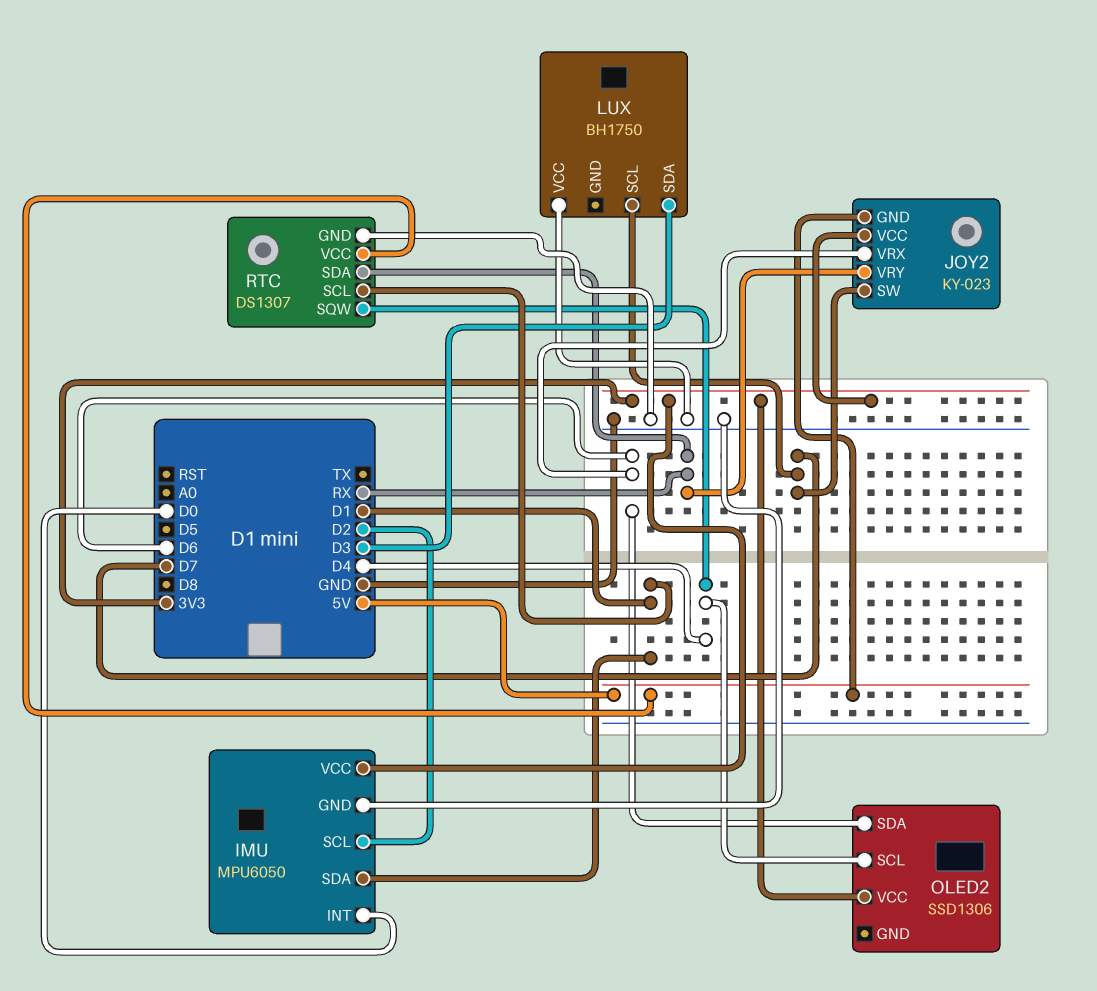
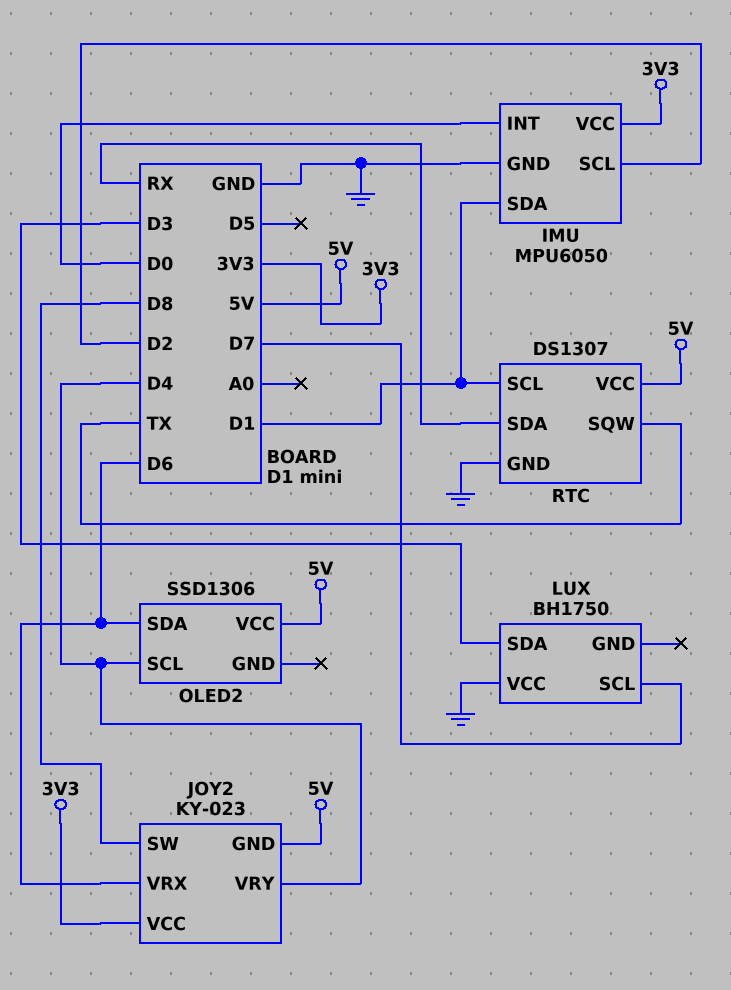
JOY2 pin SW: D7 -> D8
JOY2 pin VRY: RX -> D4
OLED2 pin VCC: 3V3 -> 5V
RTC pin SQW: D4 -> TX

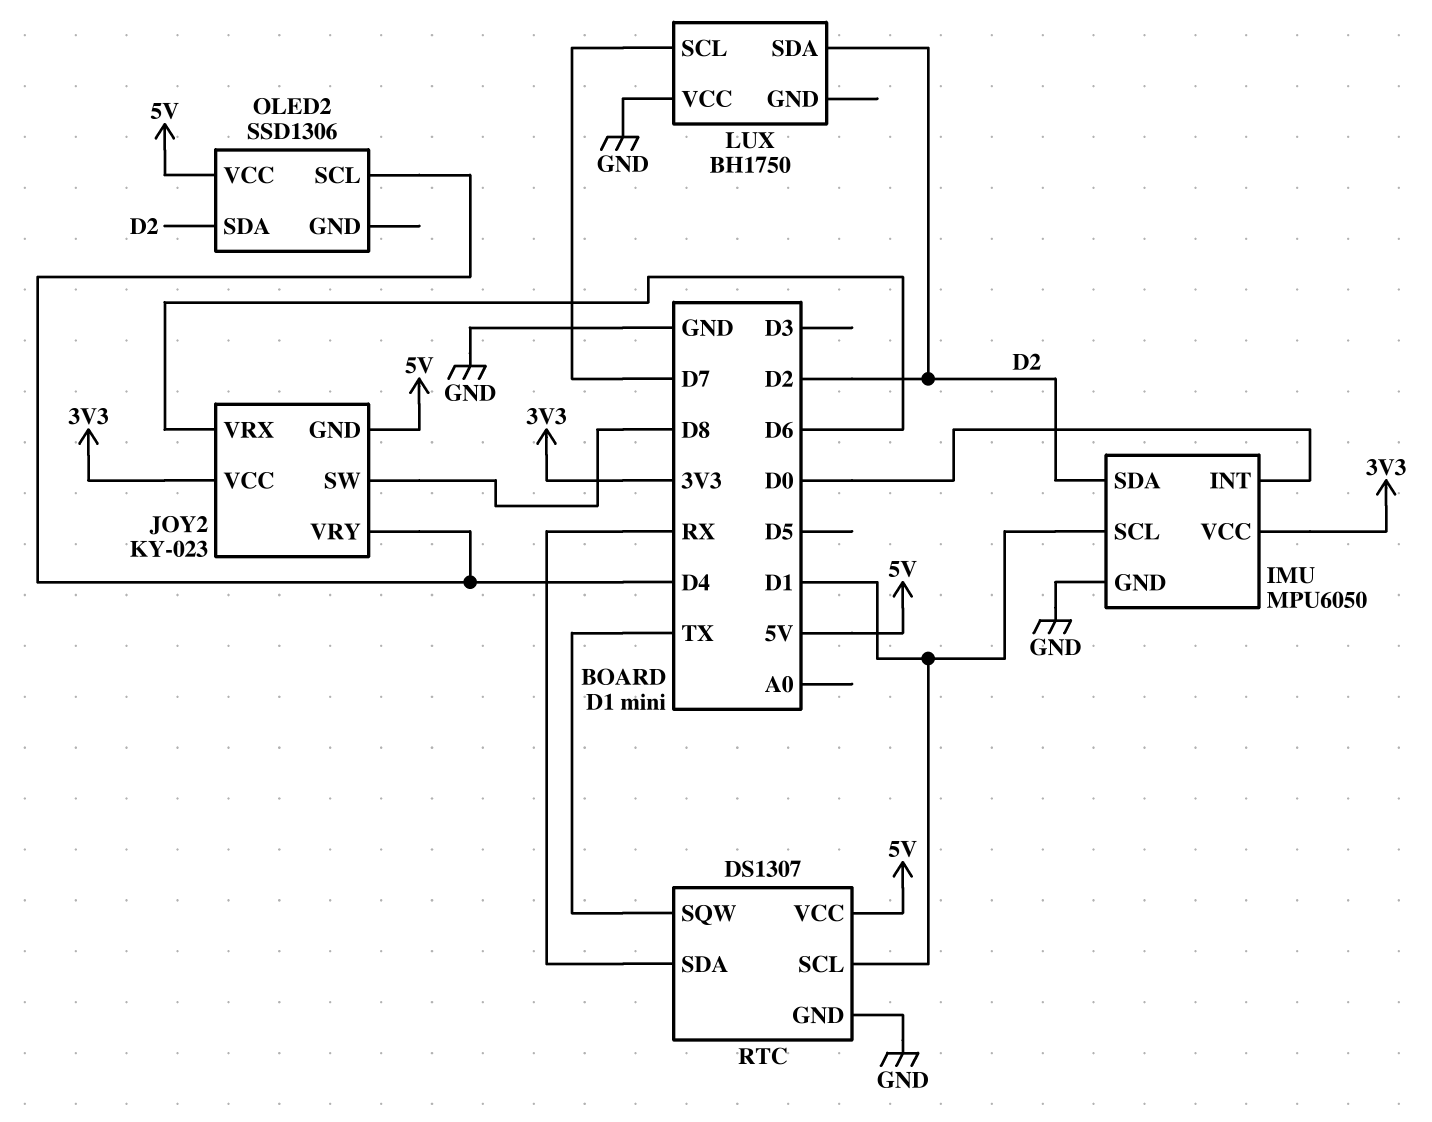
IMU pin SCL: D2 -> D1
IMU pin SDA: D1 -> D2
LUX pin SDA: D3 -> D2
OLED2 pin SDA: D6 -> D2

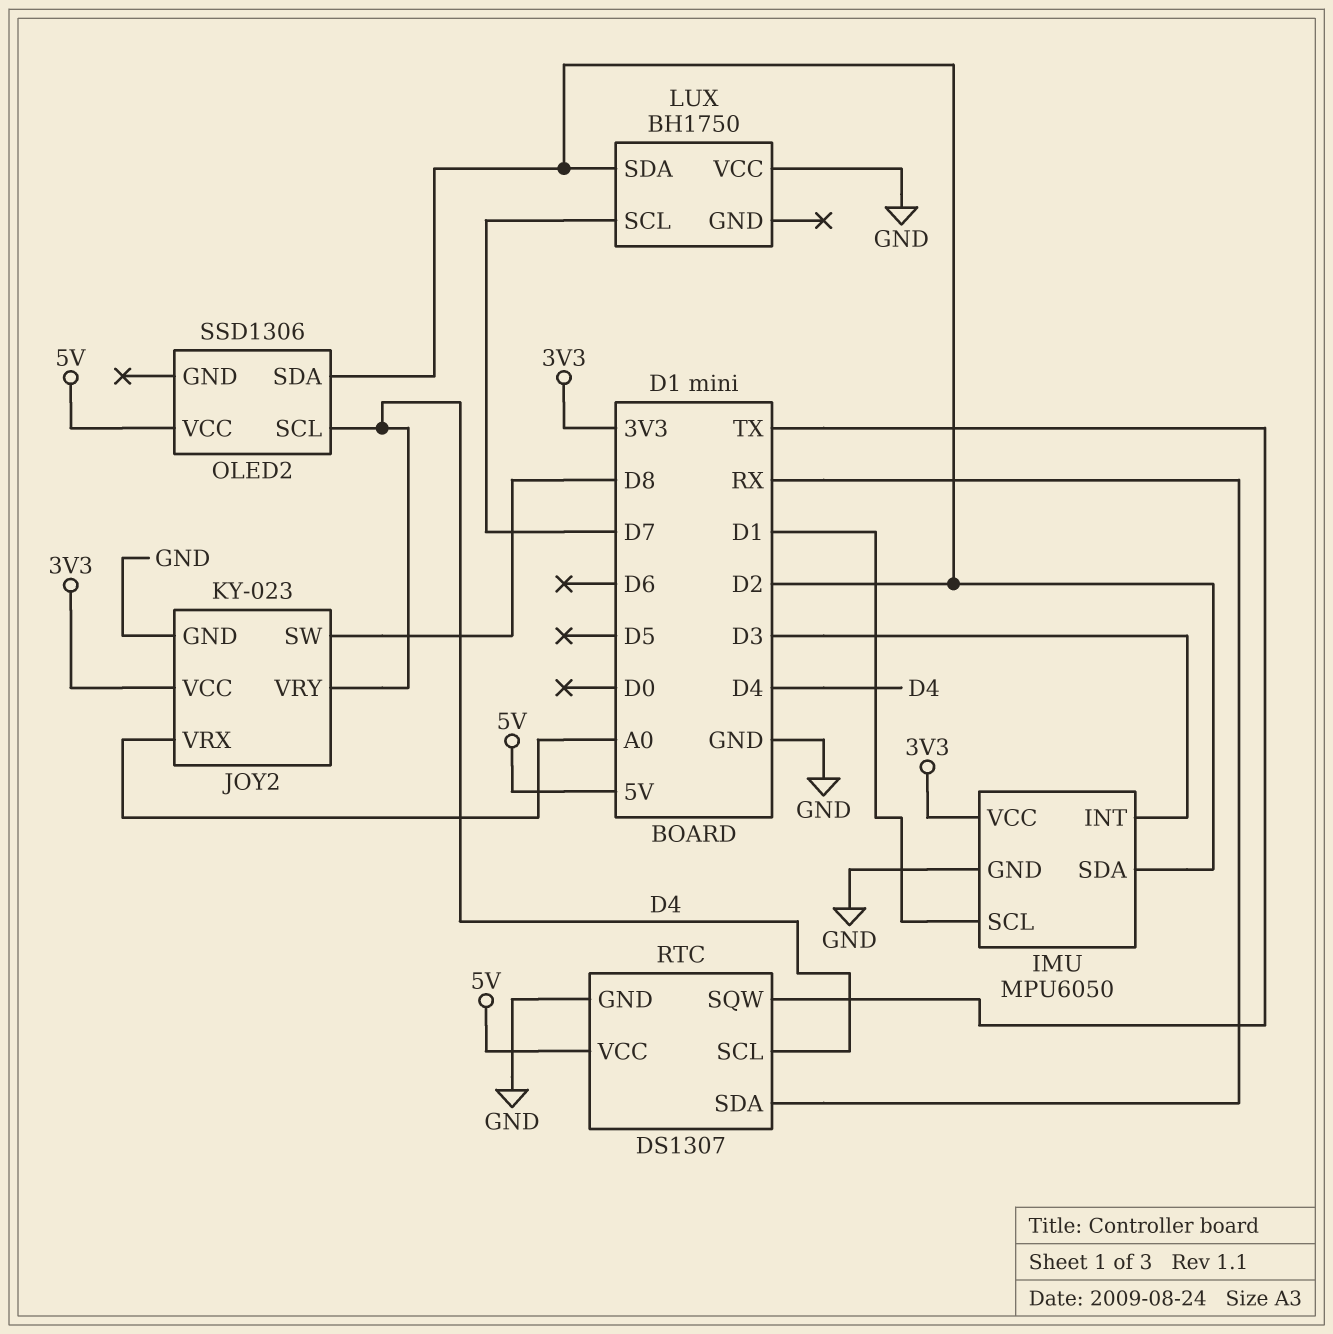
IMU pin INT: D0 -> D3
JOY2 pin GND: 5V -> GND
JOY2 pin VRX: D6 -> A0
RTC pin SCL: D1 -> D4

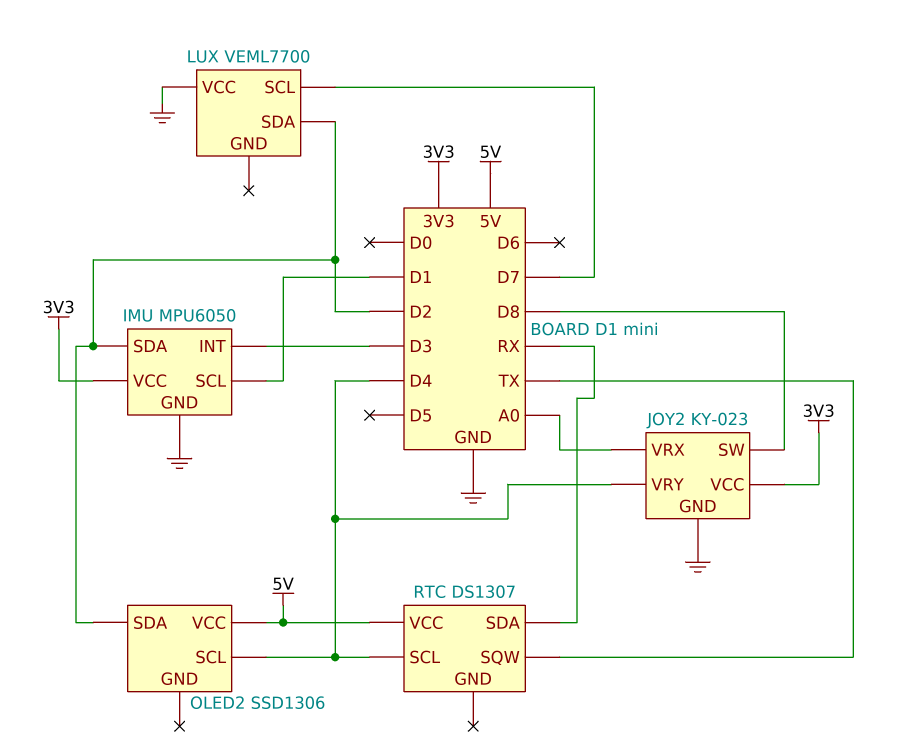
LUX: BH1750 -> VEML7700
RTC pin GND: GND -> none

